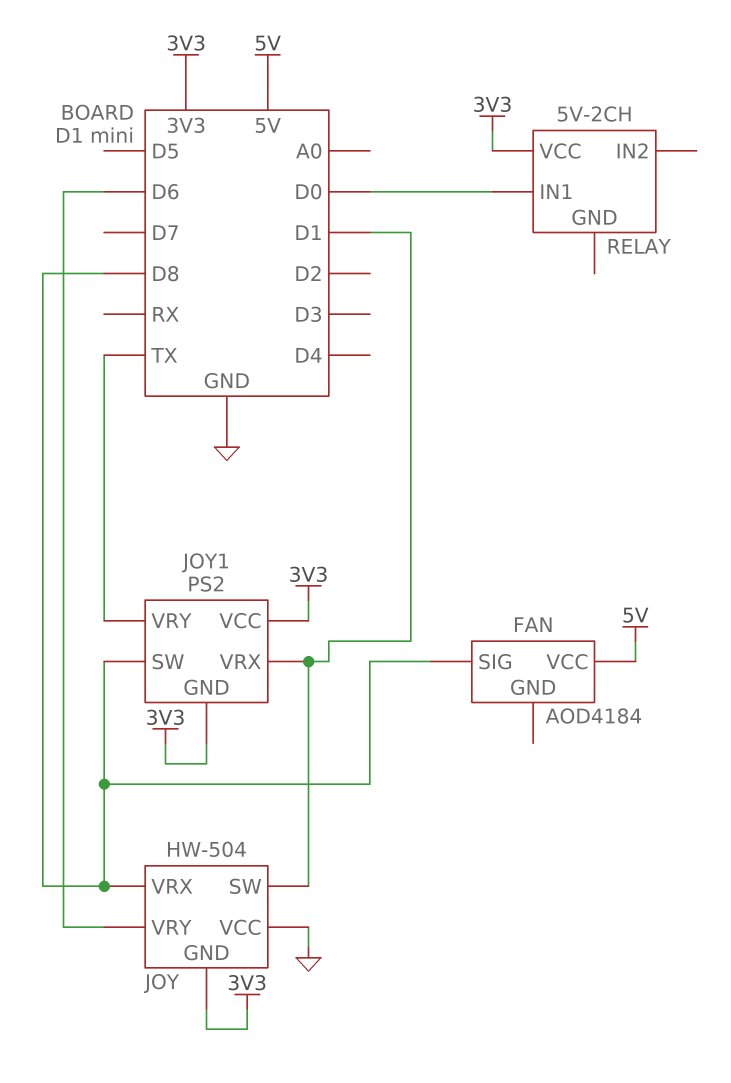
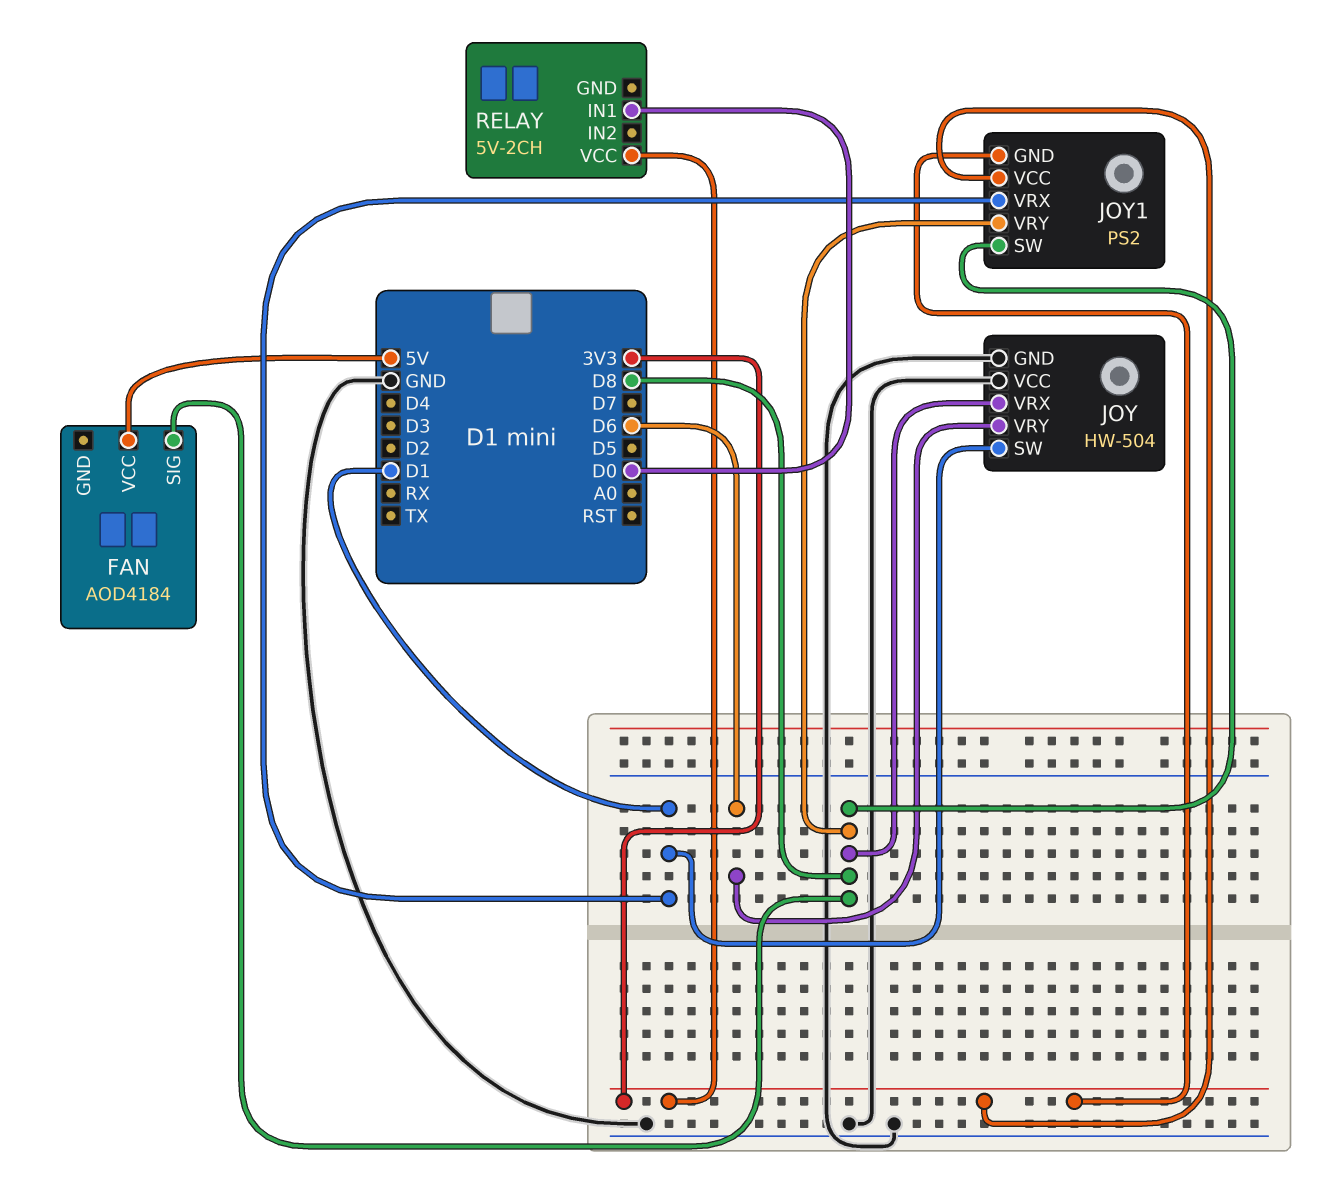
JOY pin GND: 3V3 -> GND
JOY1 pin VRY: TX -> D8

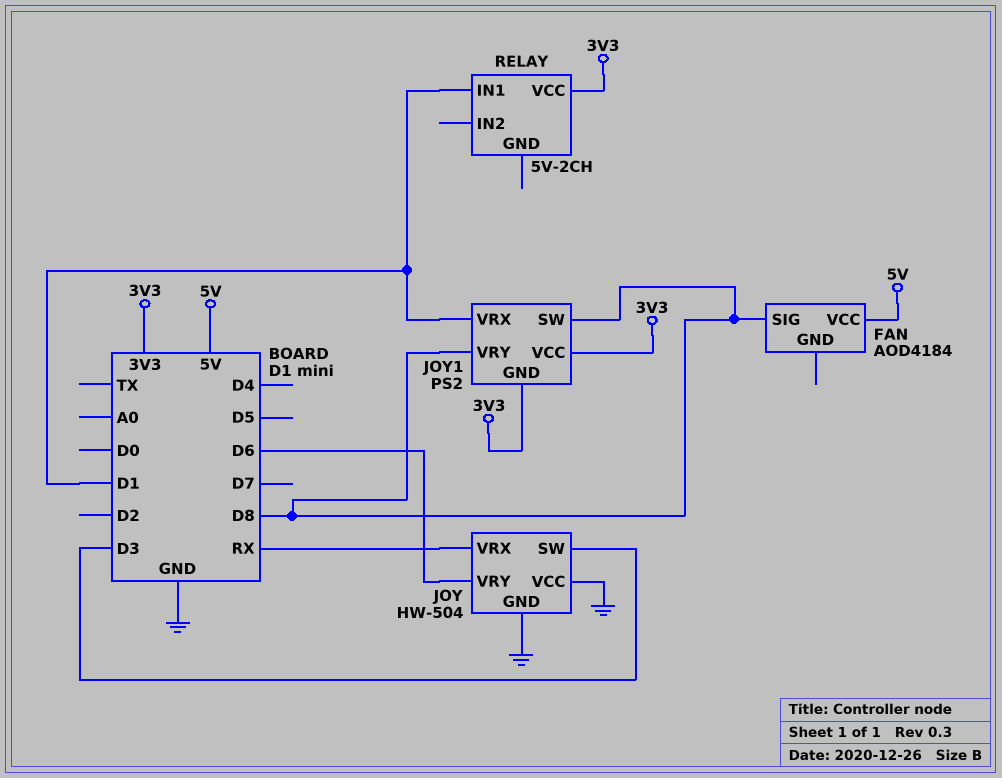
JOY pin SW: D1 -> D3
JOY pin VRX: D8 -> RX
RELAY pin IN1: D0 -> D1

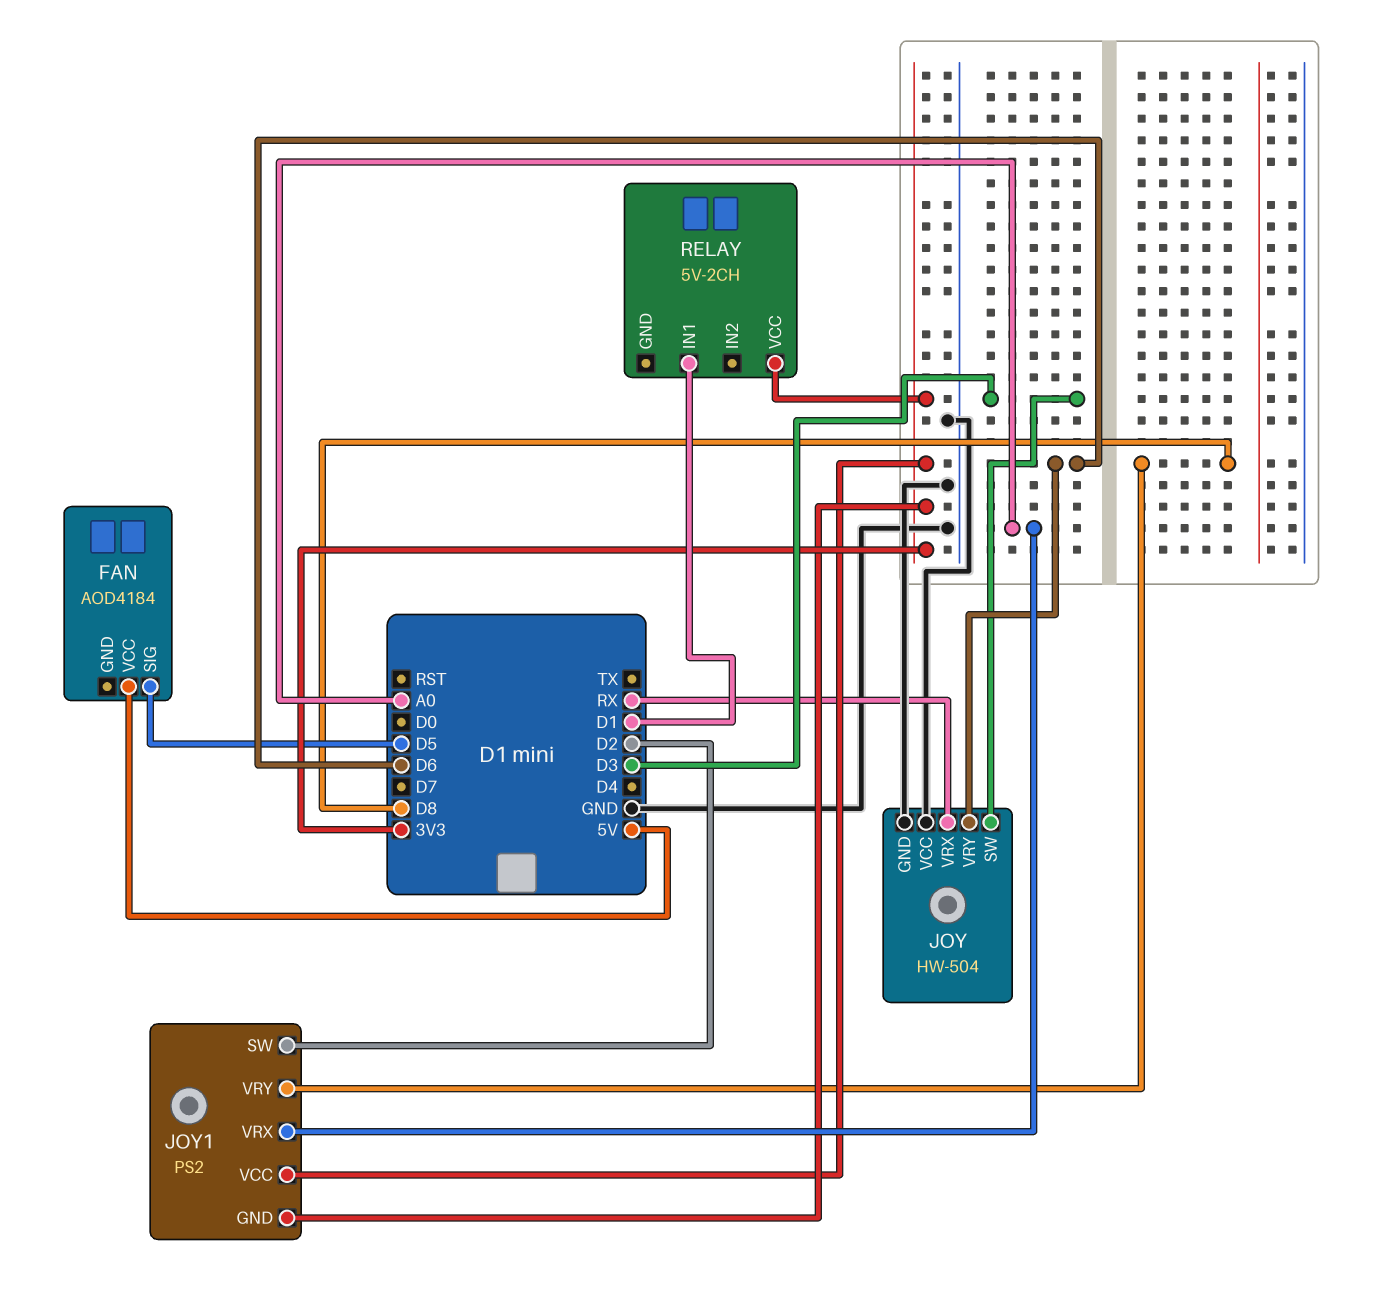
FAN pin SIG: D8 -> D5
JOY1 pin SW: D8 -> D2
JOY1 pin VRX: D1 -> A0

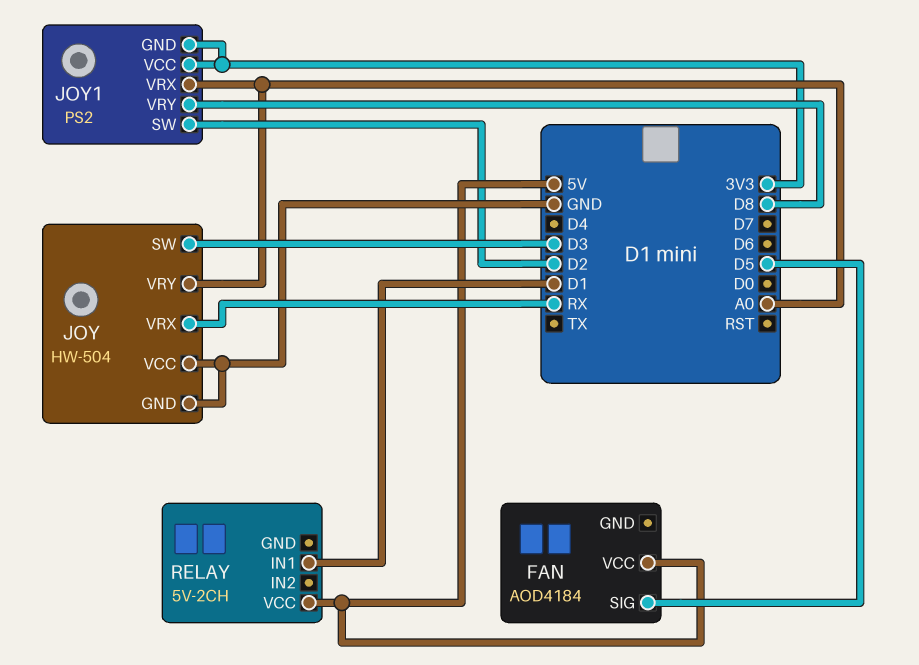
JOY pin VRY: D6 -> A0
RELAY pin VCC: 3V3 -> 5V

